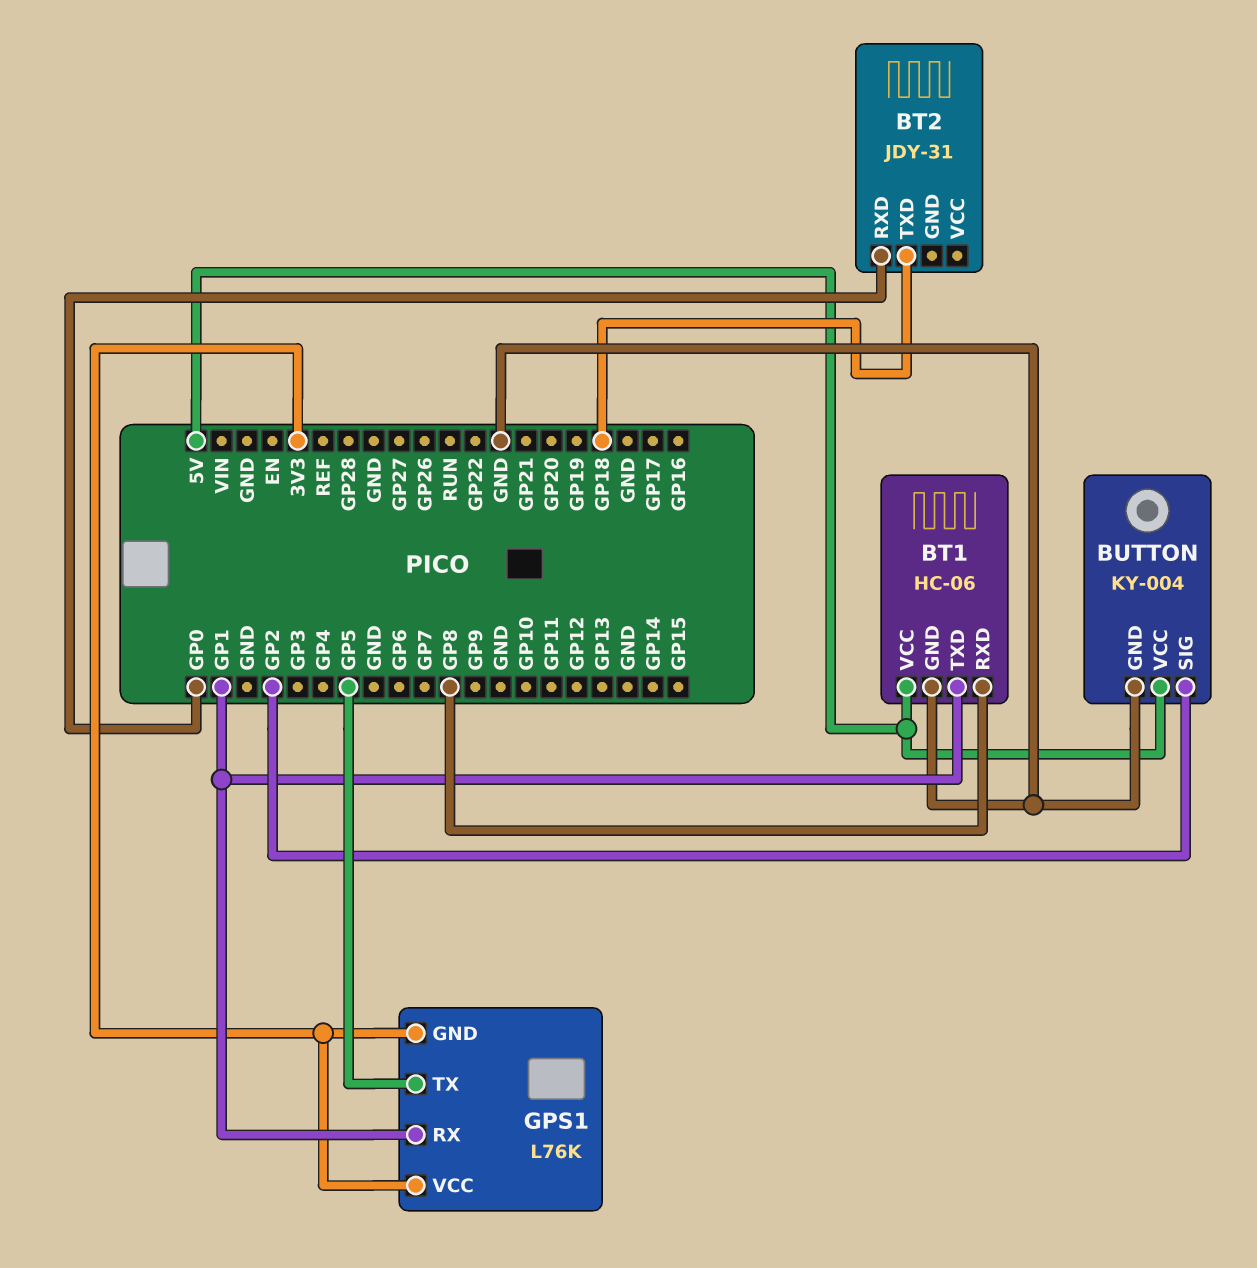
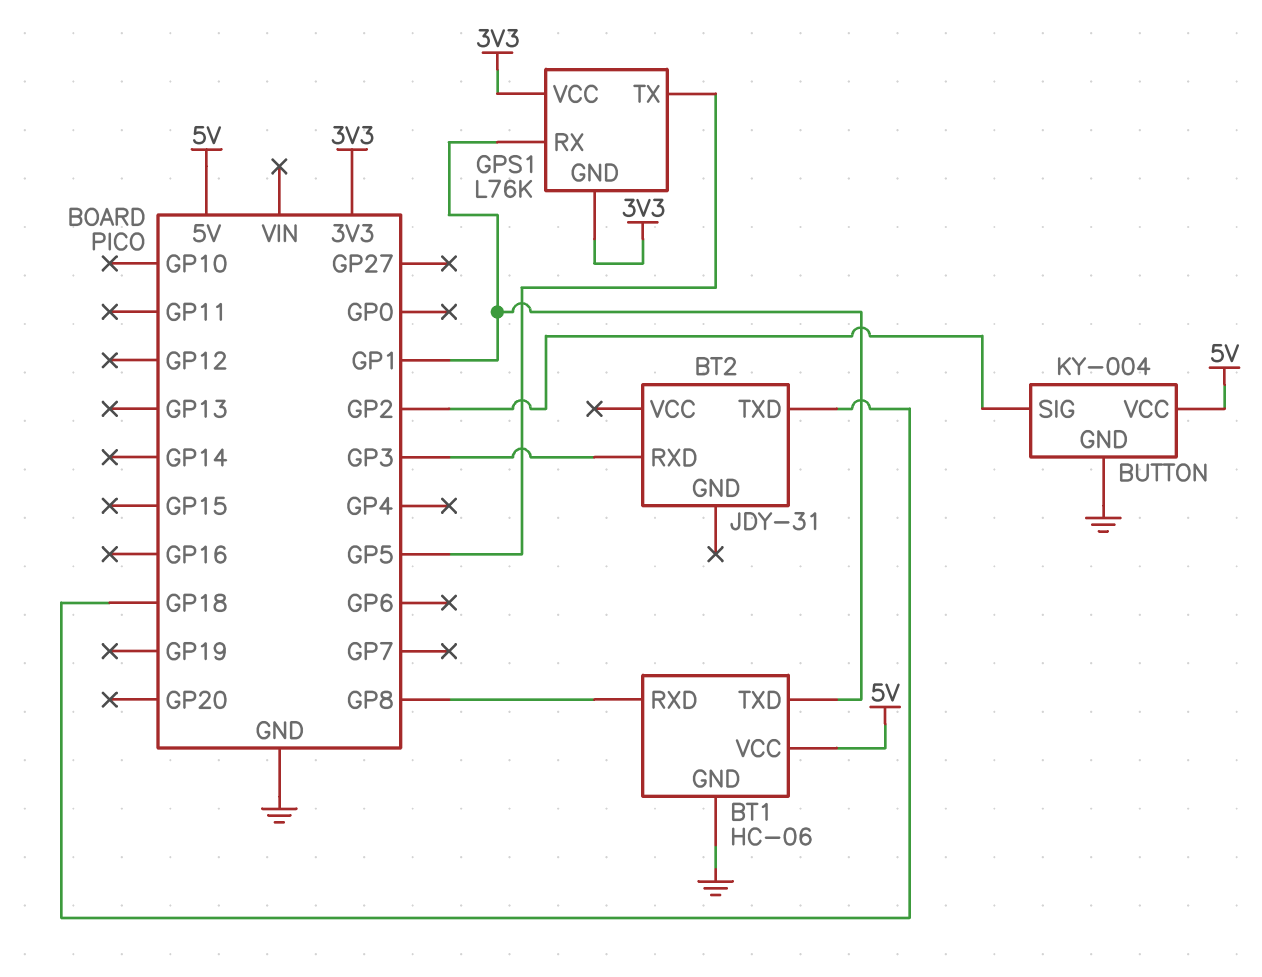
BT2 pin RXD: GP0 -> GP3

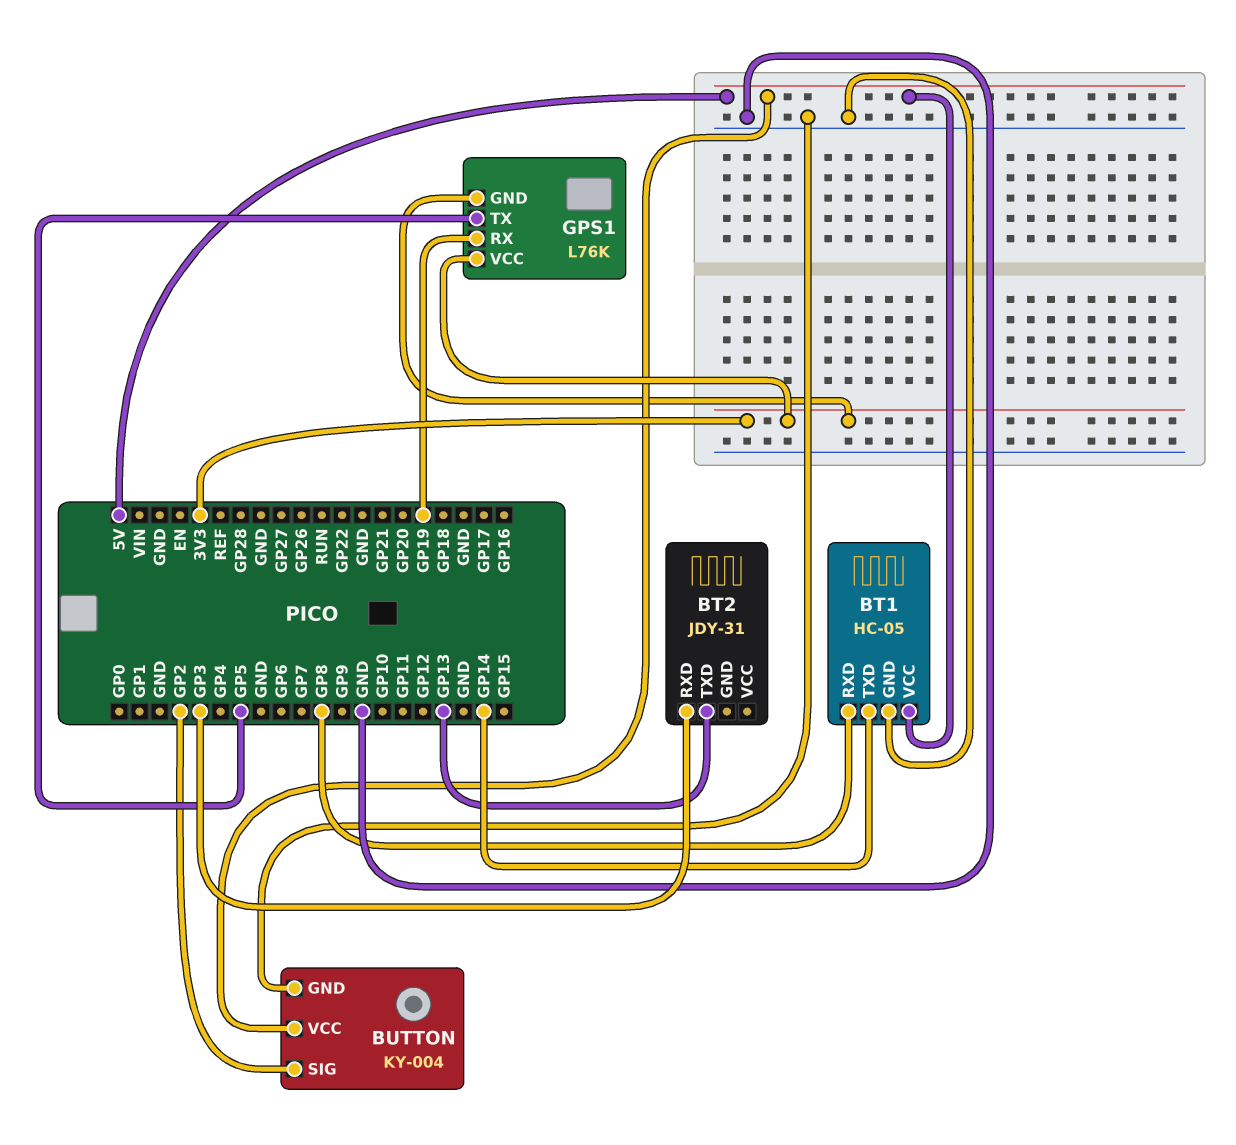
BT1: HC-06 -> HC-05
BT1 pin TXD: GP1 -> GP14
BT2 pin TXD: GP18 -> GP13
GPS1 pin RX: GP1 -> GP19

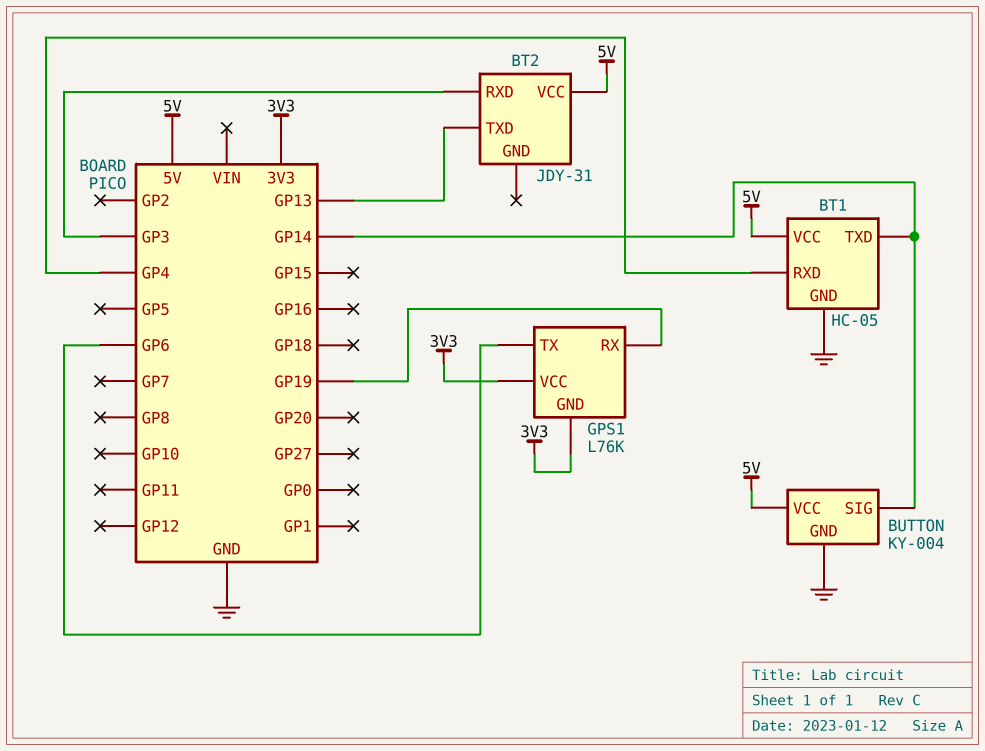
BT1 pin RXD: GP8 -> GP4
BT2 pin VCC: none -> 5V
BUTTON pin SIG: GP2 -> GP14
GPS1 pin TX: GP5 -> GP6

